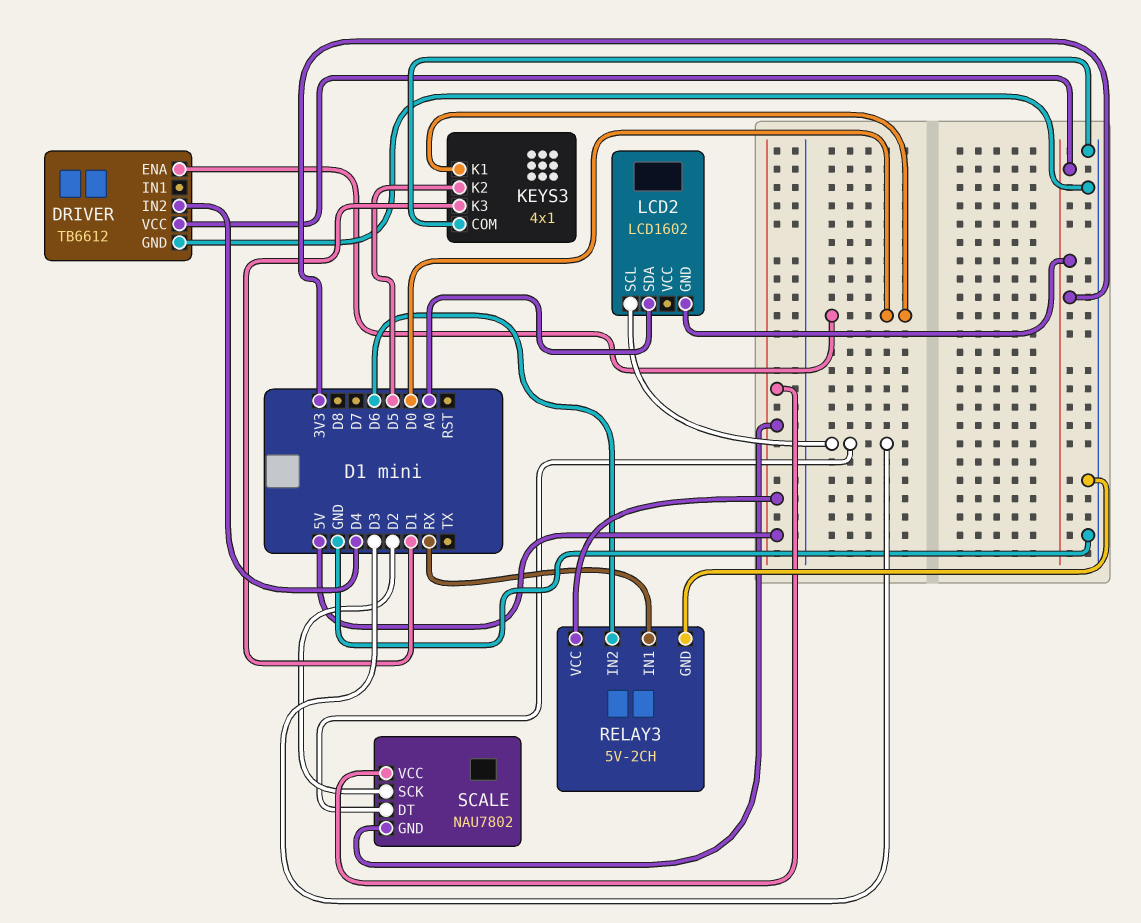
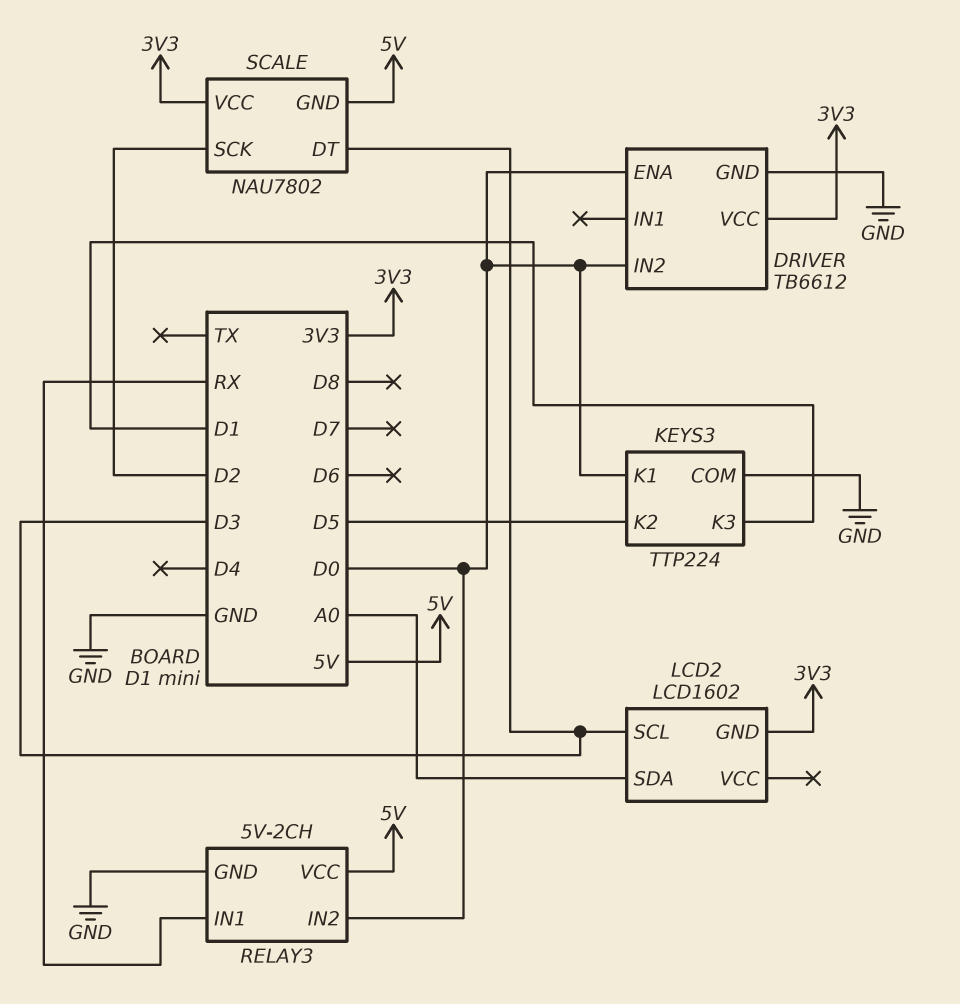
DRIVER pin IN2: D4 -> D0
KEYS3: 4x1 -> TTP224
RELAY3 pin IN2: D6 -> D0
SCALE pin VCC: 5V -> 3V3

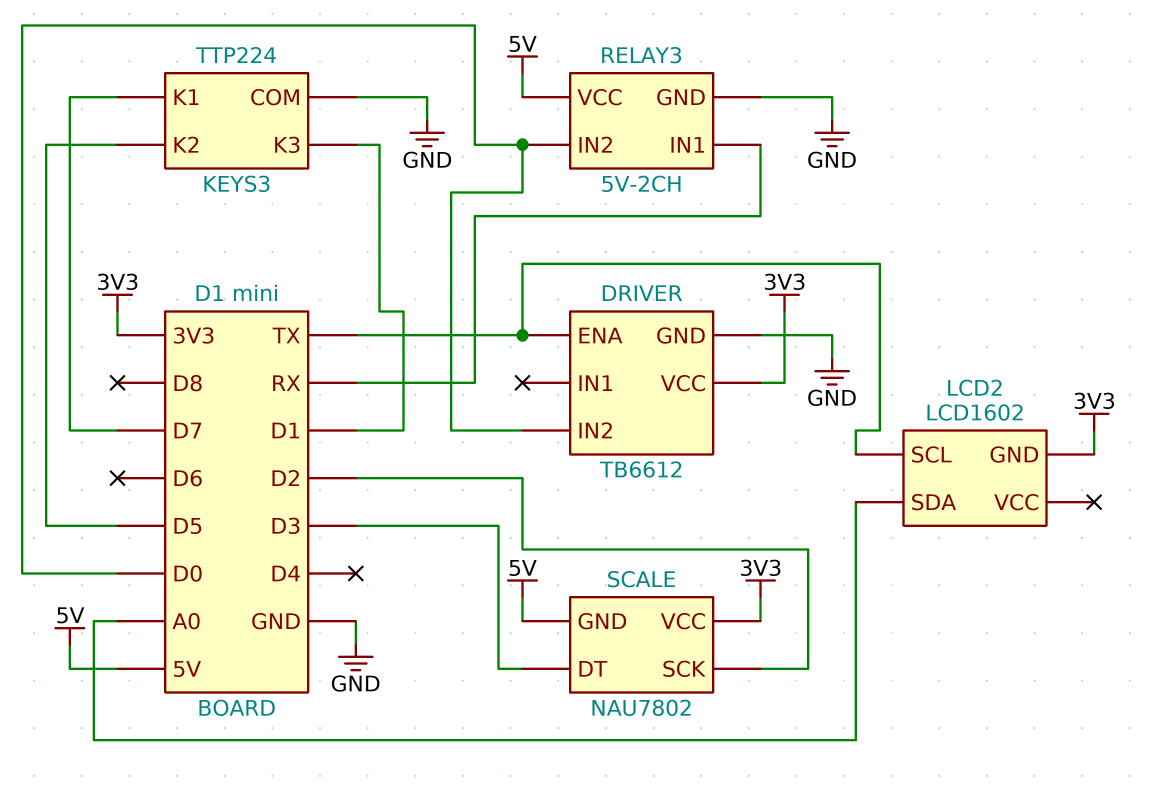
DRIVER pin ENA: D0 -> TX
KEYS3 pin K1: D0 -> D7
LCD2 pin SCL: D3 -> TX

